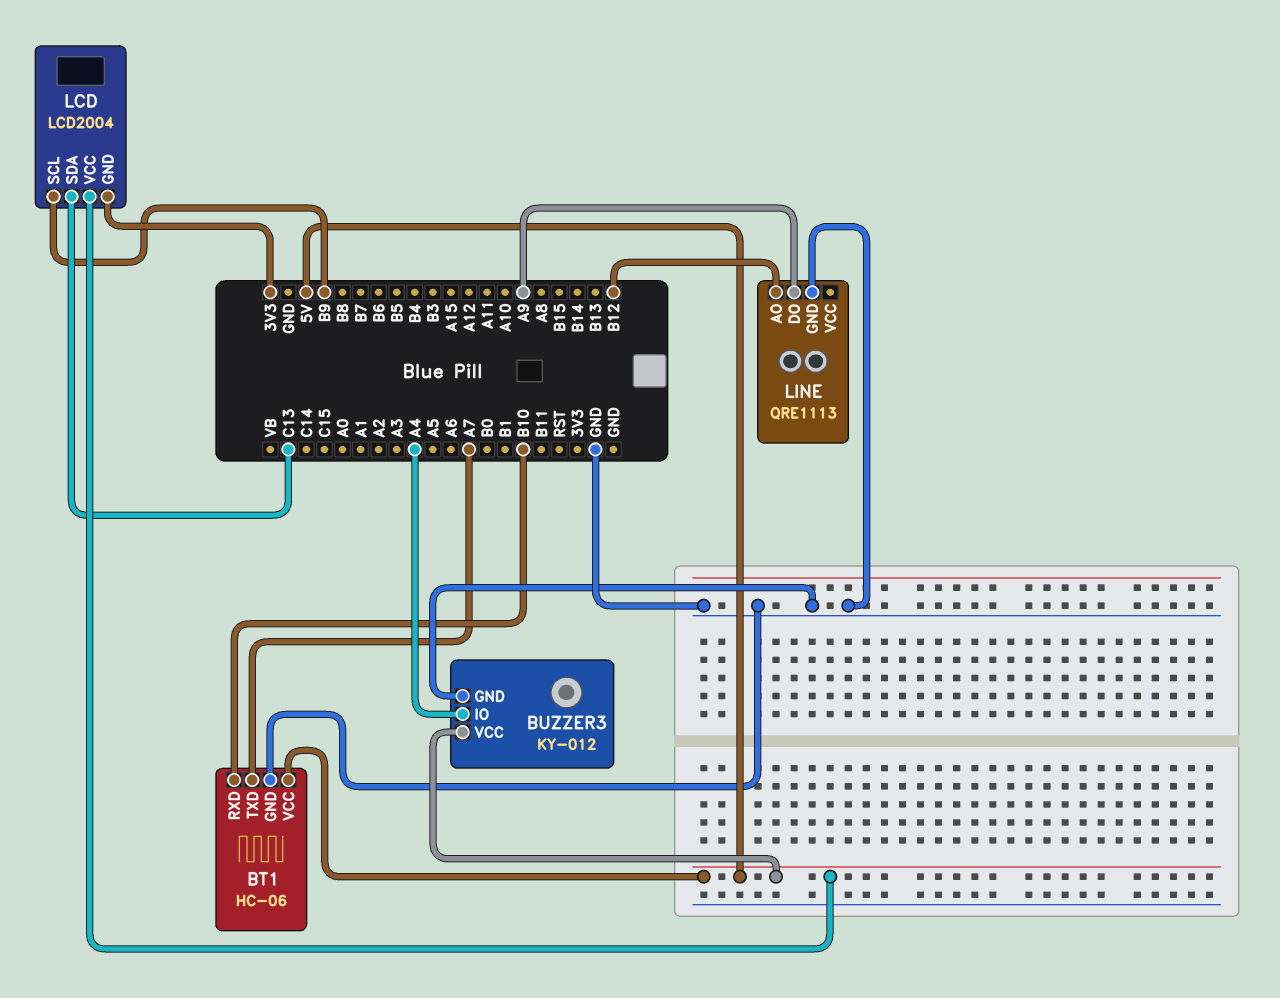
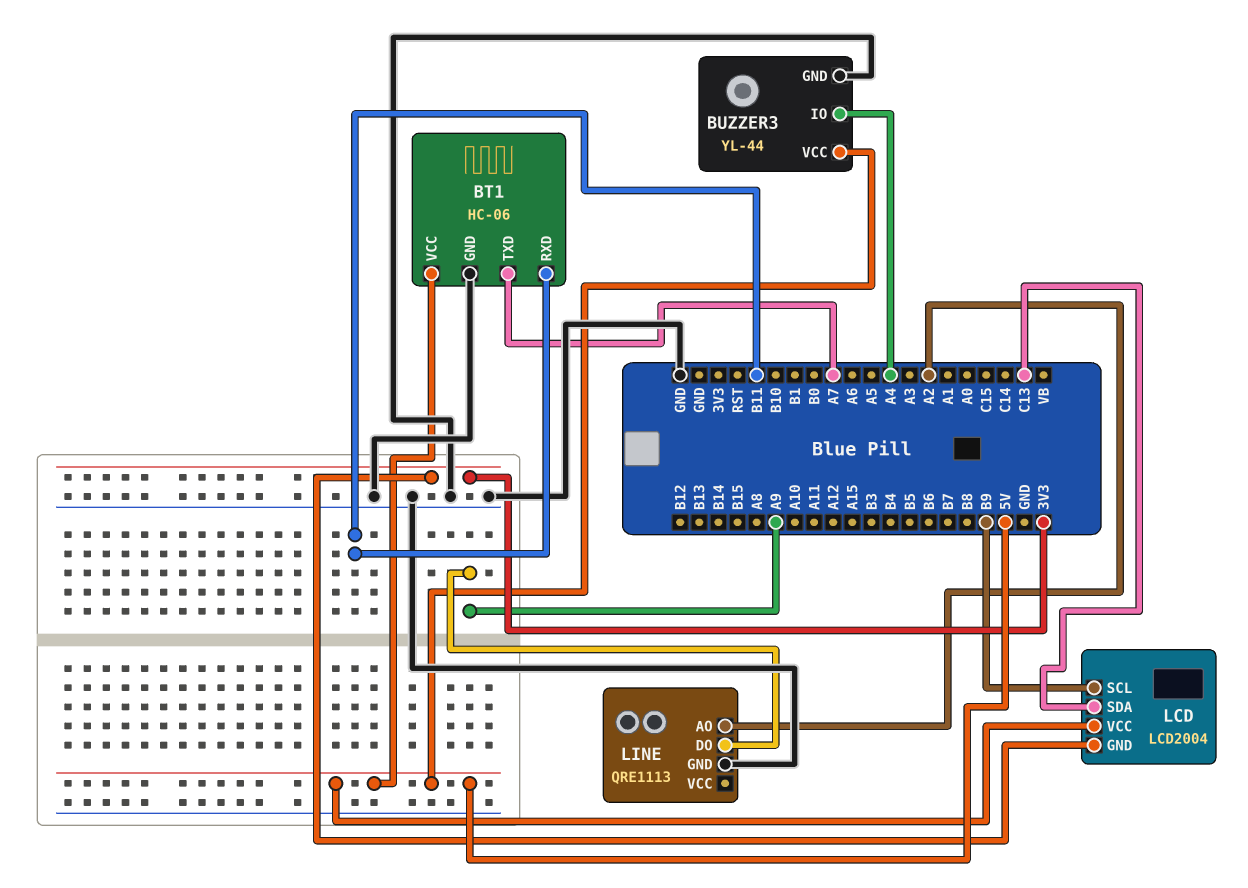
BT1 pin RXD: B10 -> B11
BUZZER3: KY-012 -> YL-44
LINE pin AO: B12 -> A2

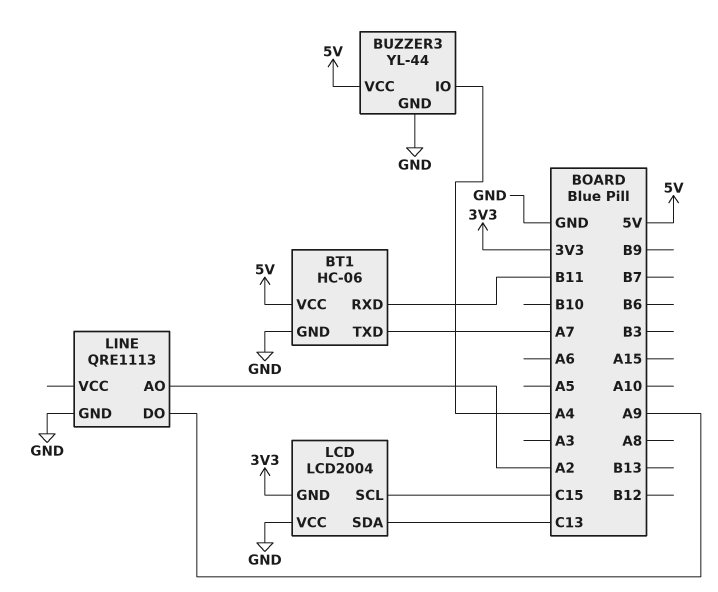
LCD pin SCL: B9 -> C15
LCD pin VCC: 5V -> GND

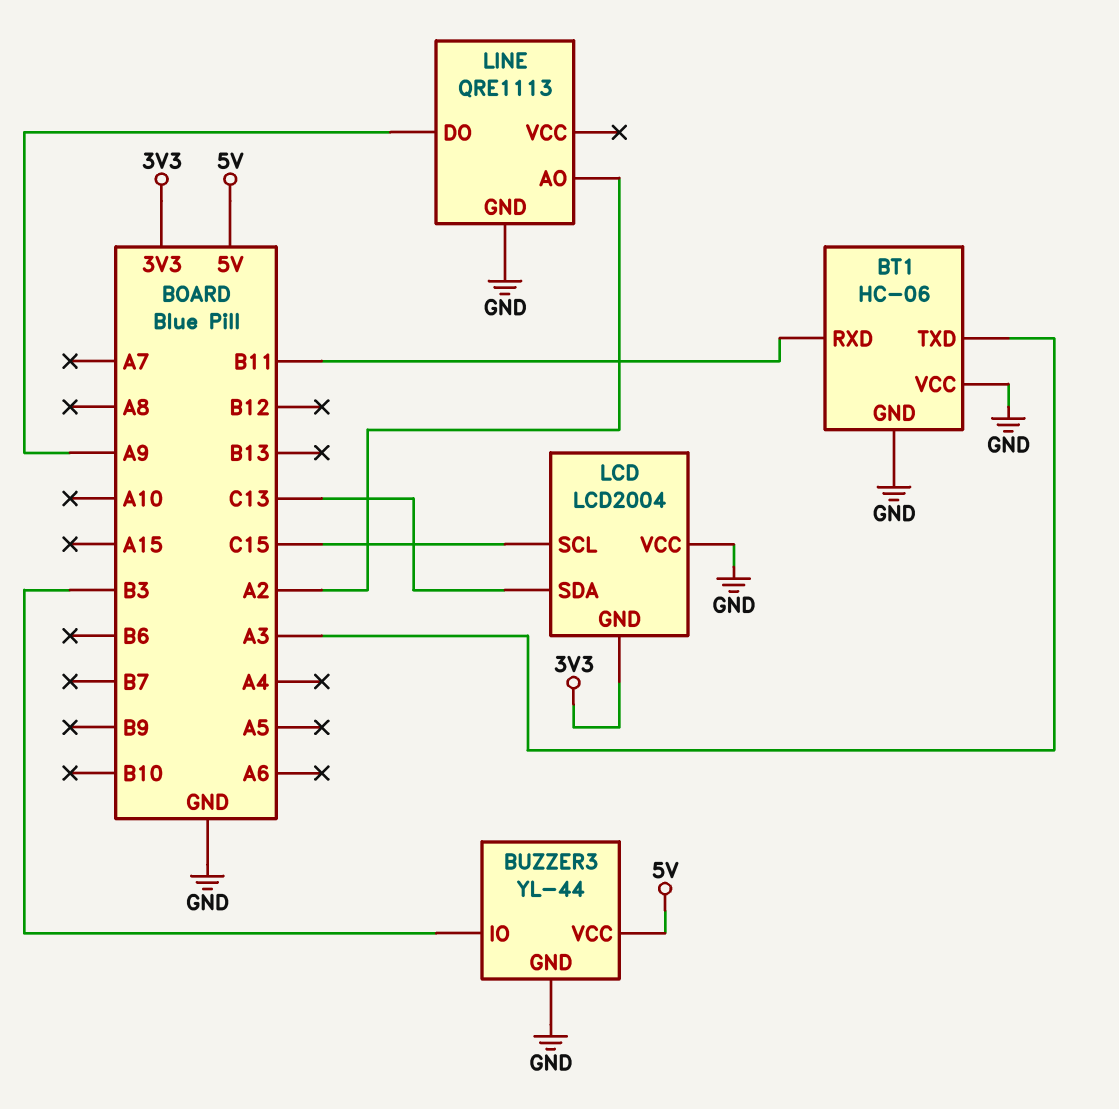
BT1 pin TXD: A7 -> A3
BT1 pin VCC: 5V -> GND
BUZZER3 pin IO: A4 -> B3

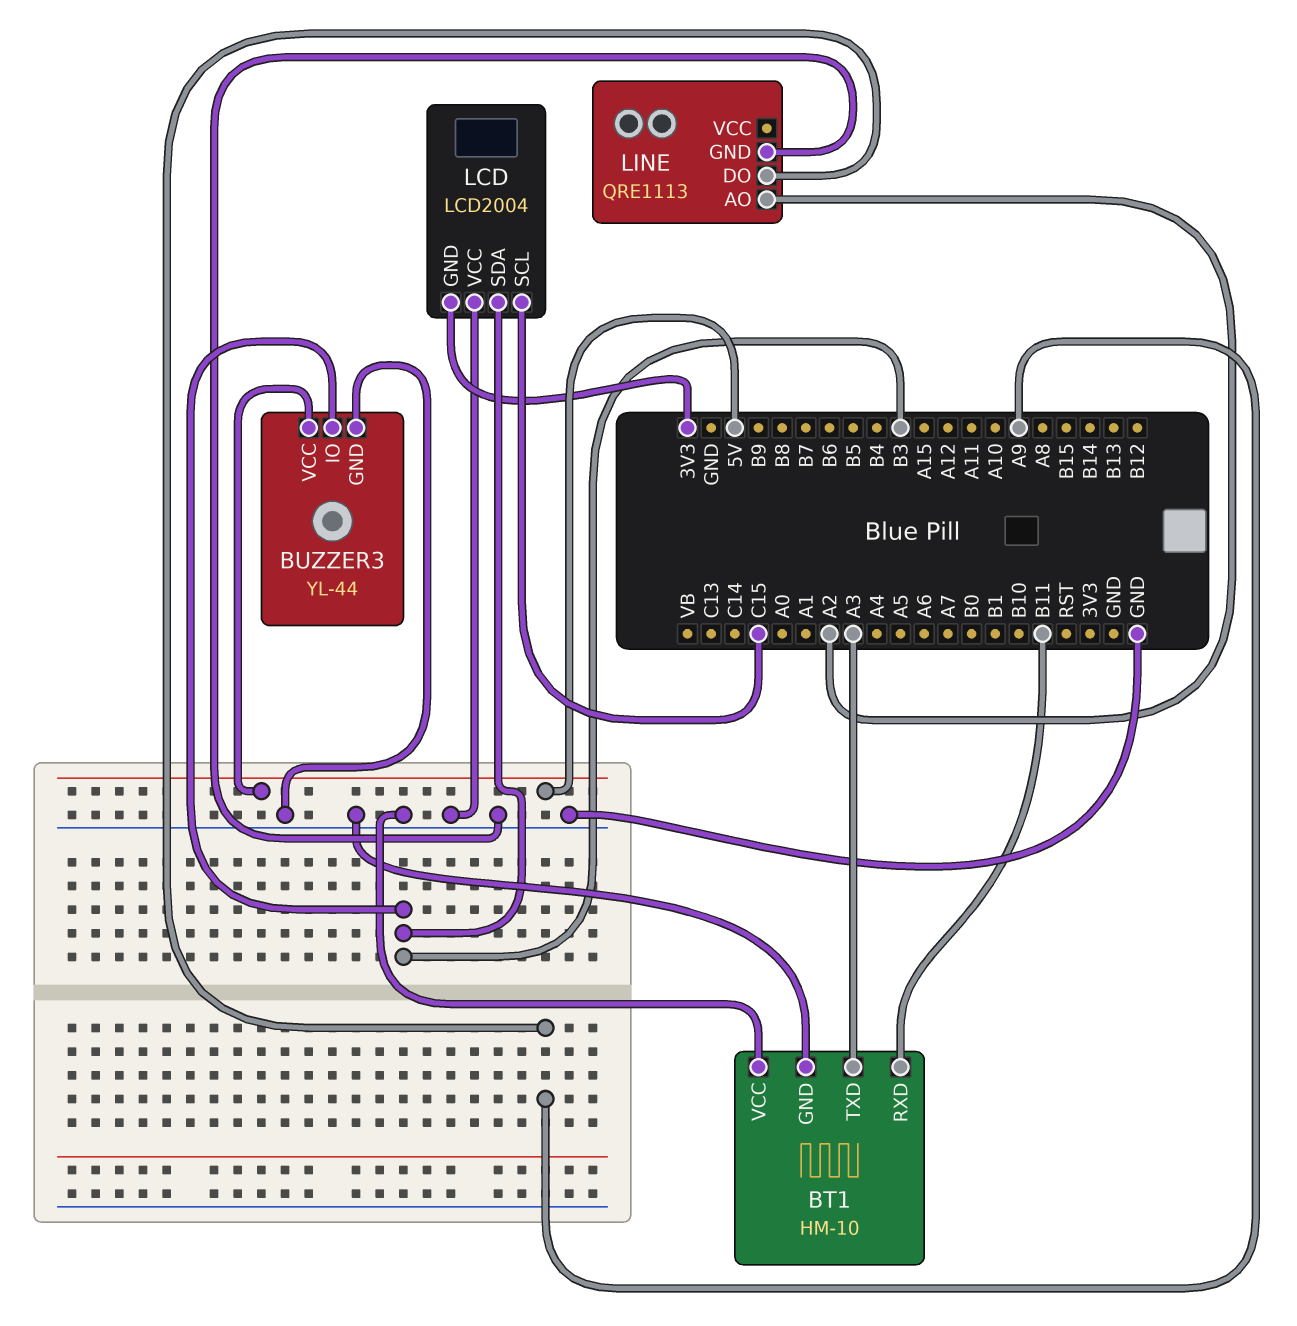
BT1: HC-06 -> HM-10
LCD pin SDA: C13 -> B3

